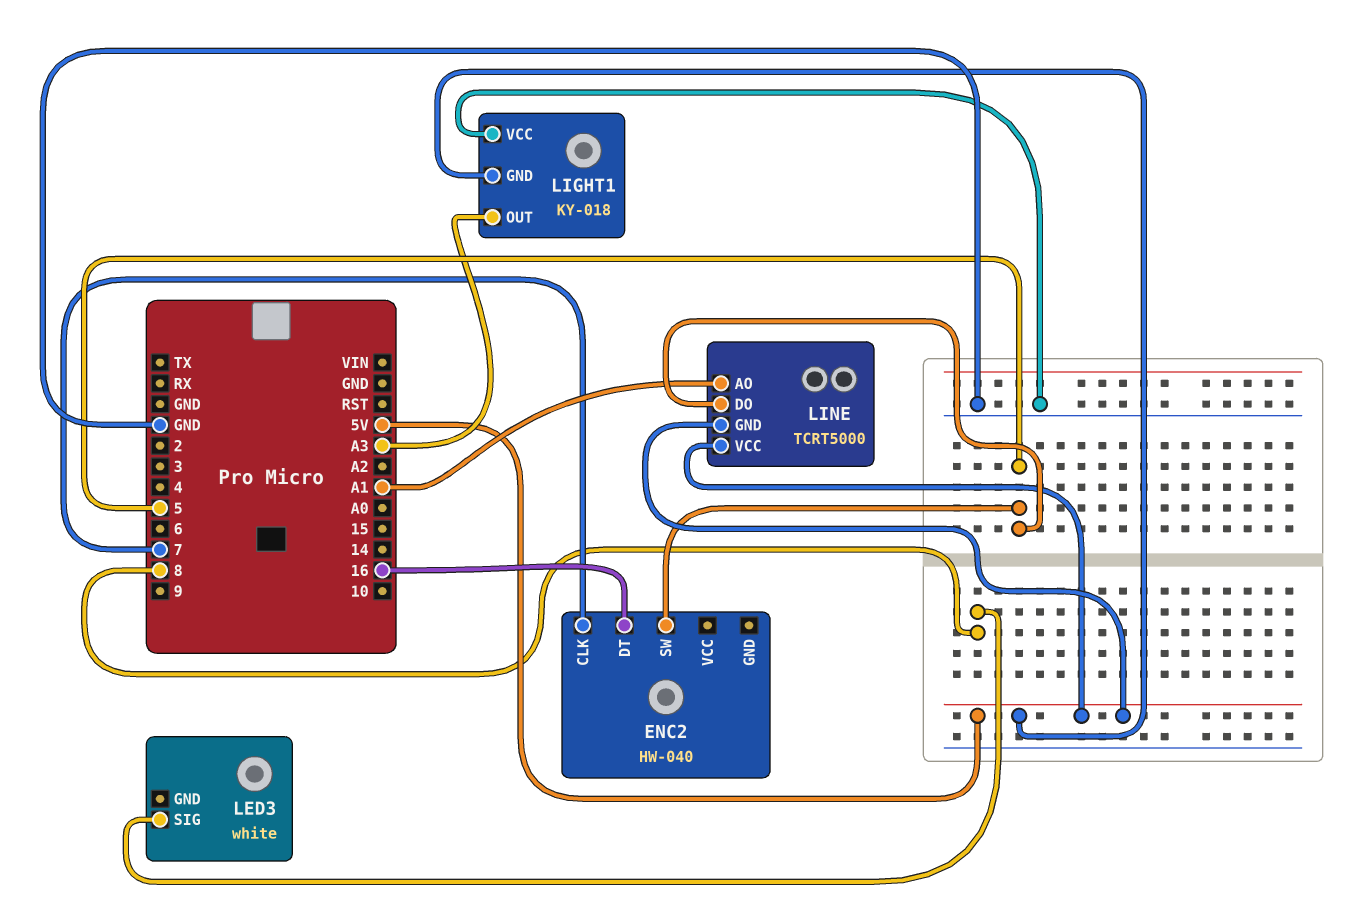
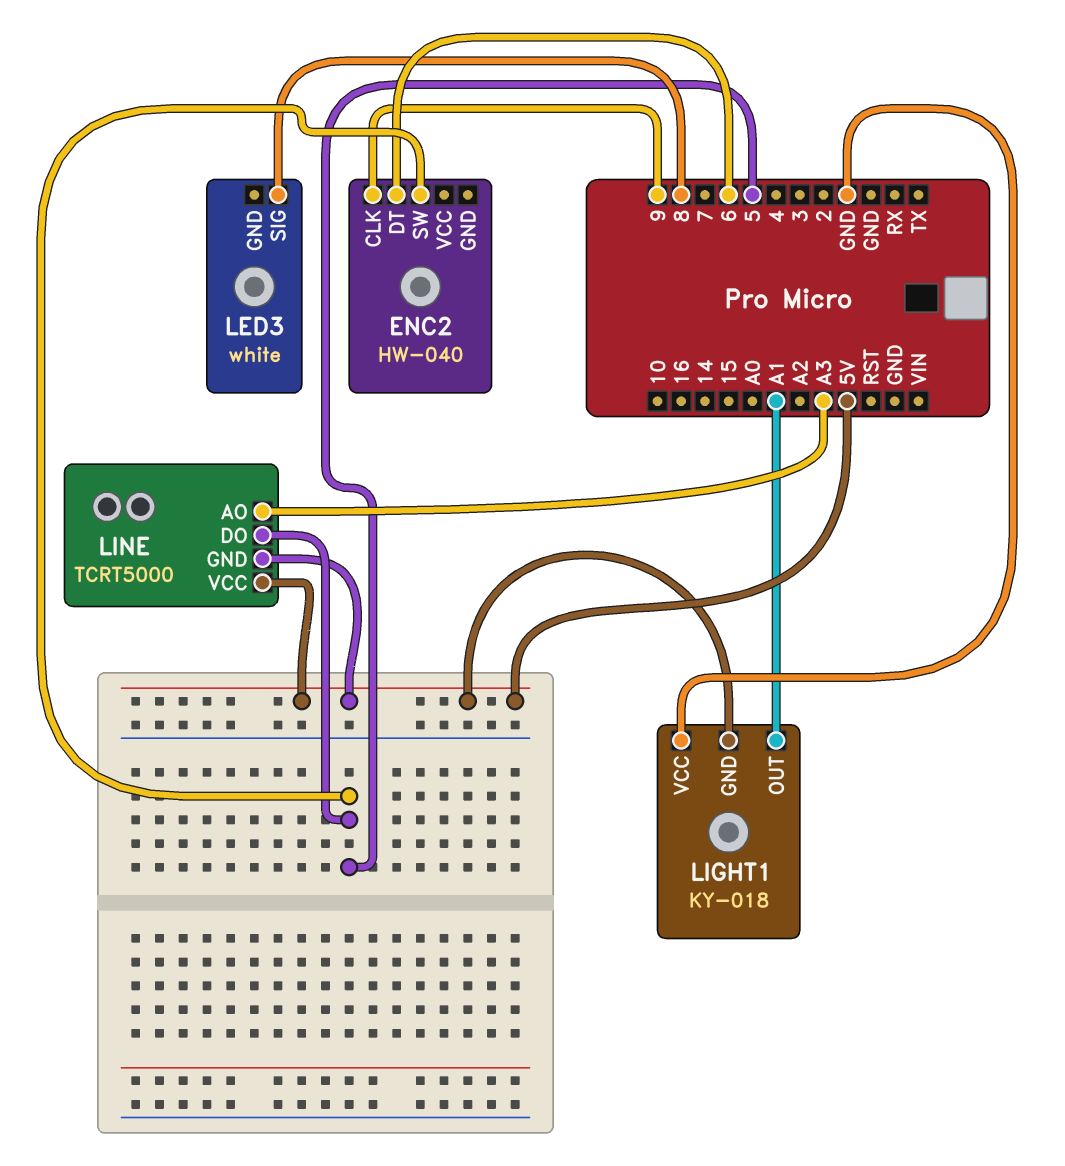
ENC2 pin CLK: 7 -> 9
ENC2 pin DT: 16 -> 6
LIGHT1 pin OUT: A3 -> A1
LINE pin AO: A1 -> A3

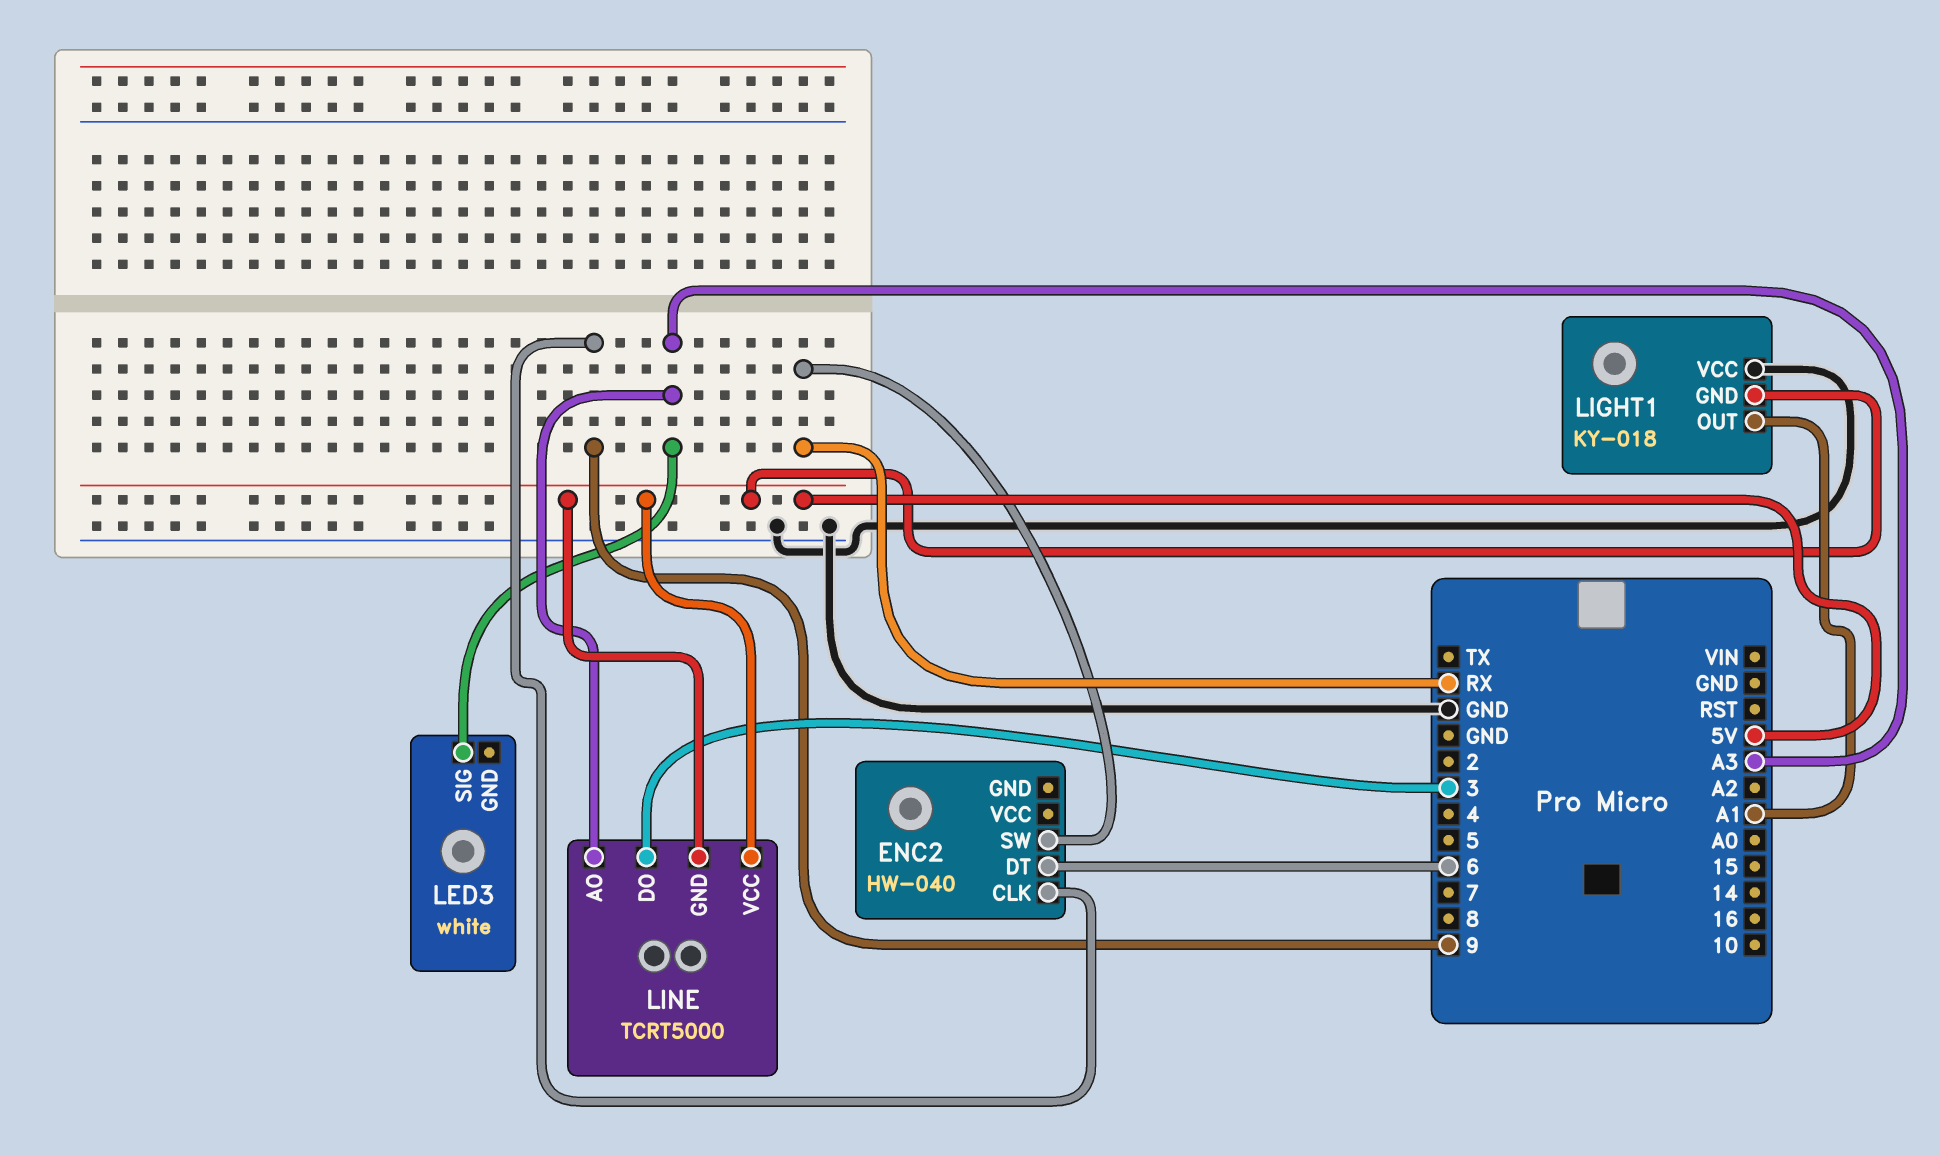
ENC2 pin SW: 5 -> RX
LED3 pin SIG: 8 -> A3
LINE pin DO: 5 -> 3

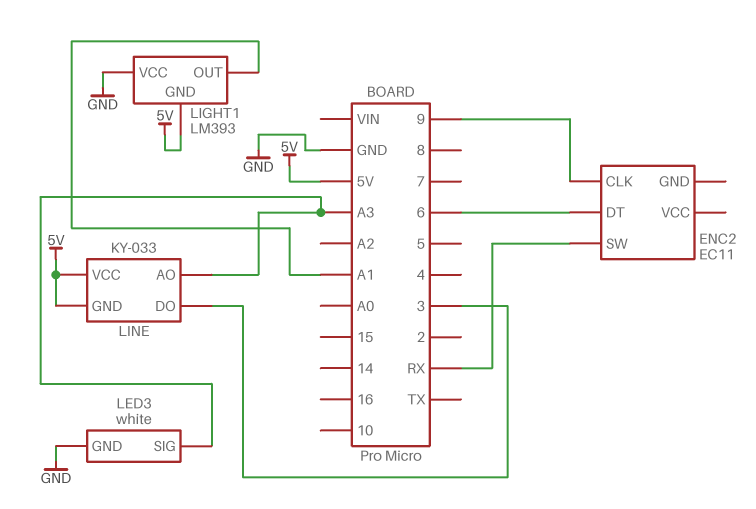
ENC2: HW-040 -> EC11
LED3 pin GND: none -> GND
LIGHT1: KY-018 -> LM393
LINE: TCRT5000 -> KY-033

